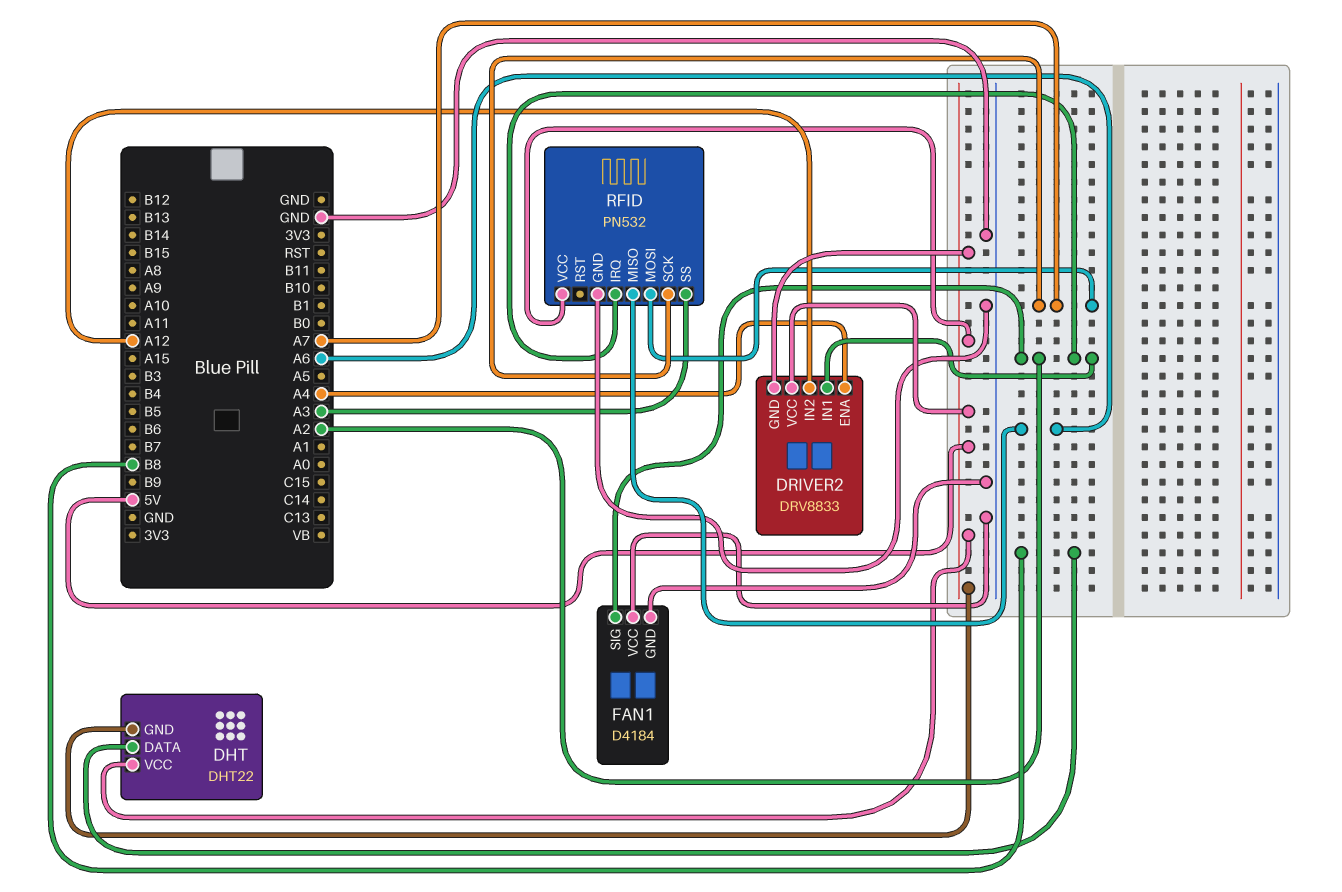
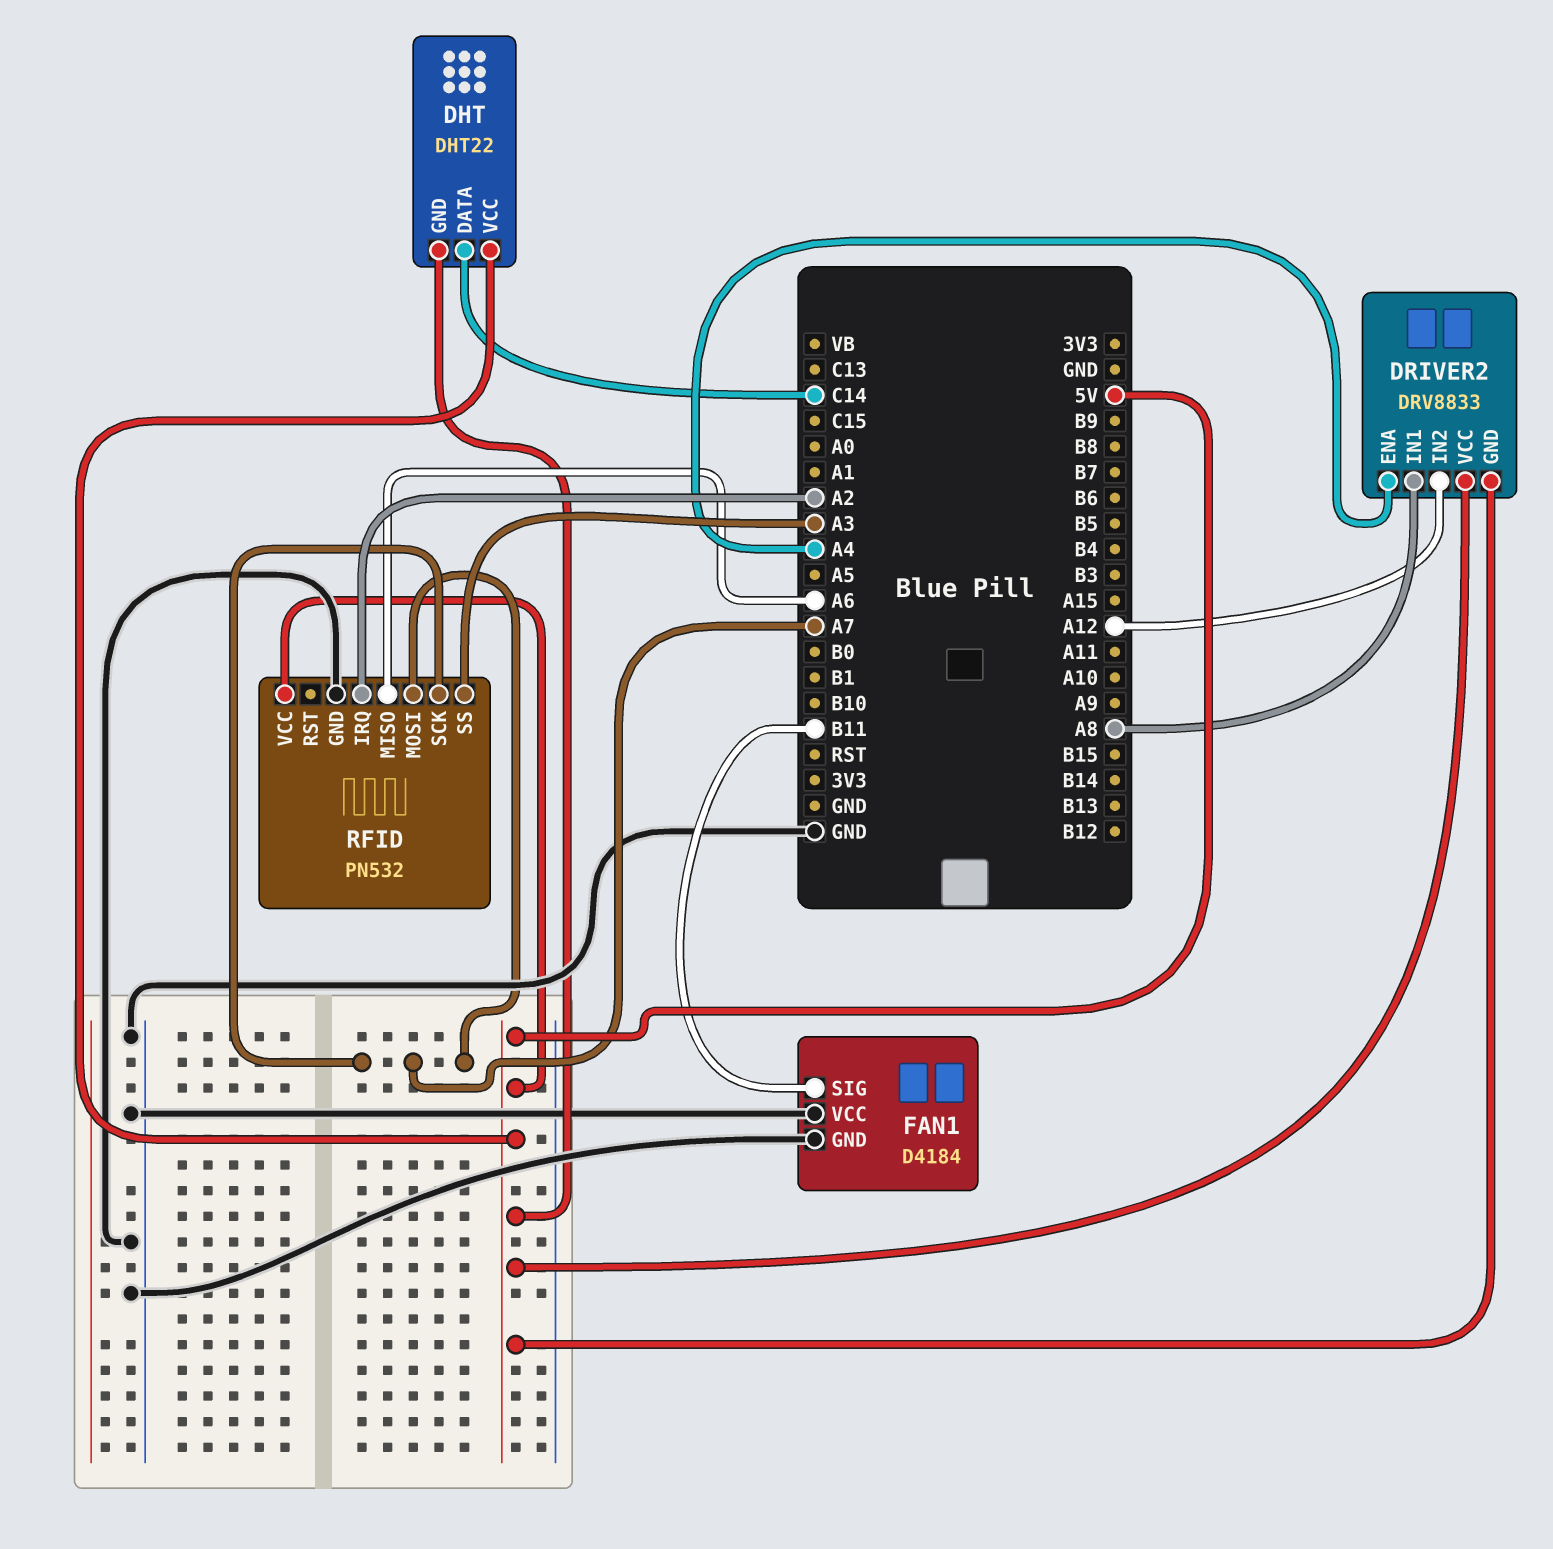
DHT pin DATA: B8 -> C14
DRIVER2 pin IN1: A2 -> A8
FAN1 pin SIG: A2 -> B11

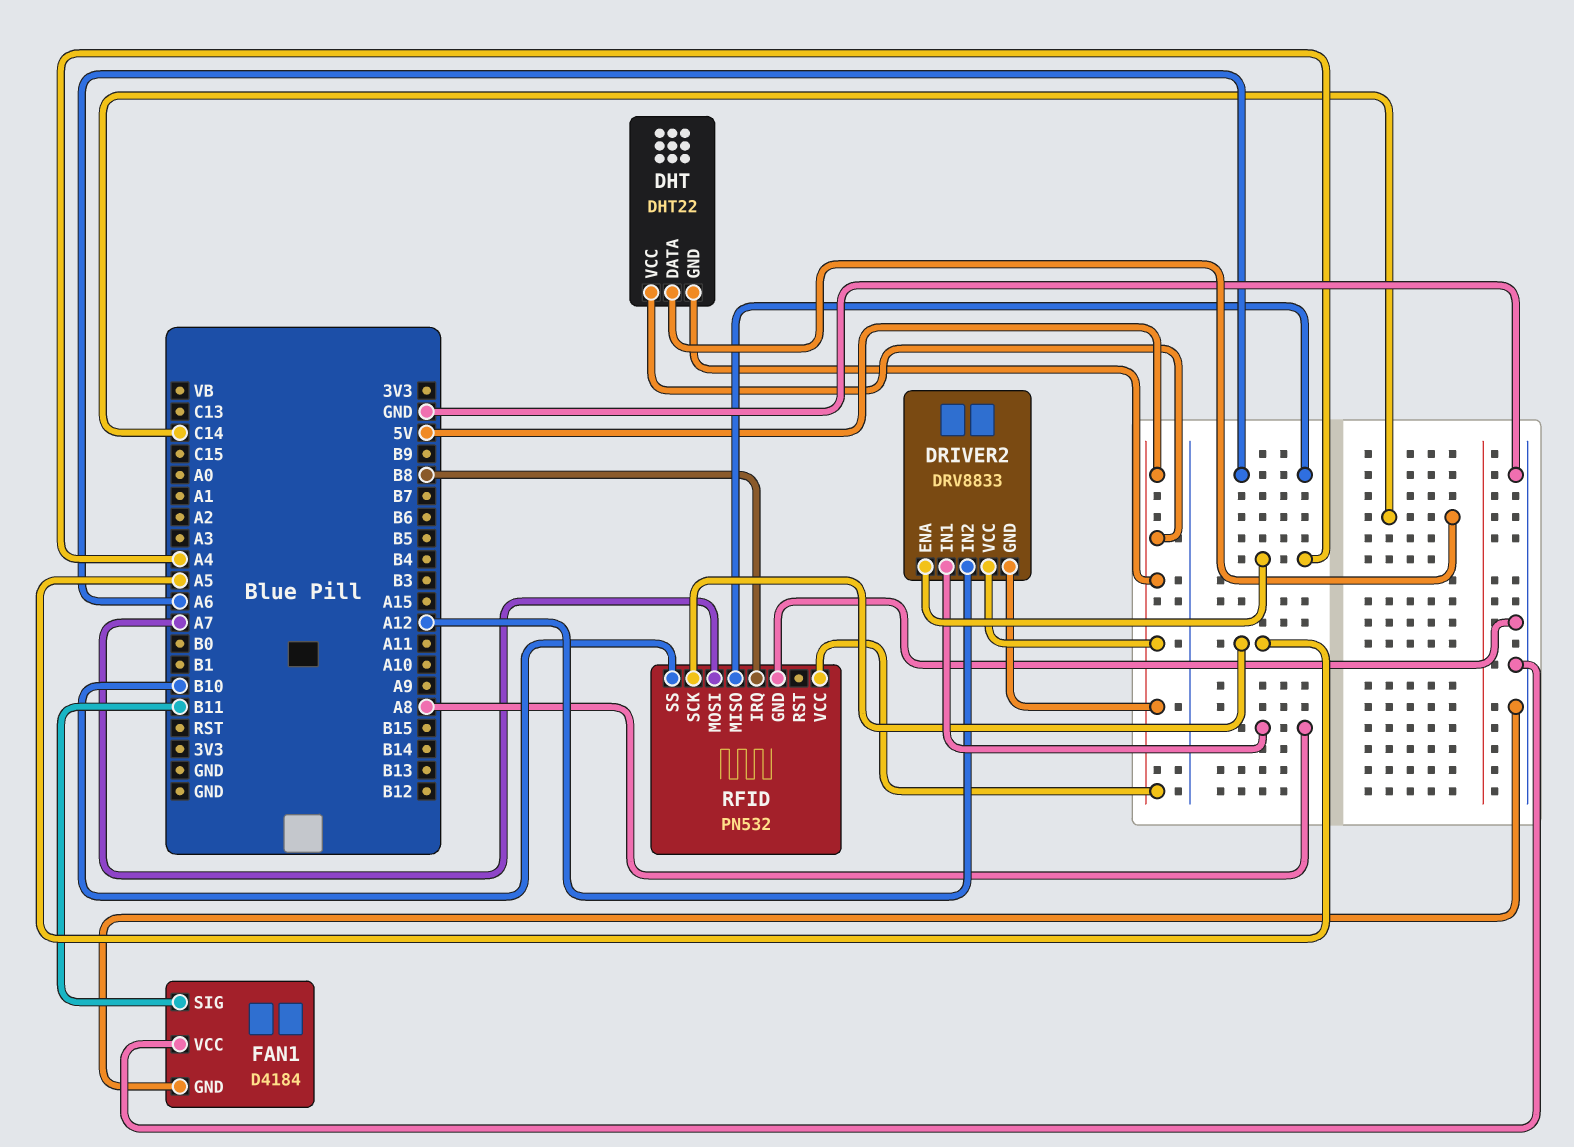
RFID pin IRQ: A2 -> B8
RFID pin SCK: A7 -> A5
RFID pin SS: A3 -> B10

